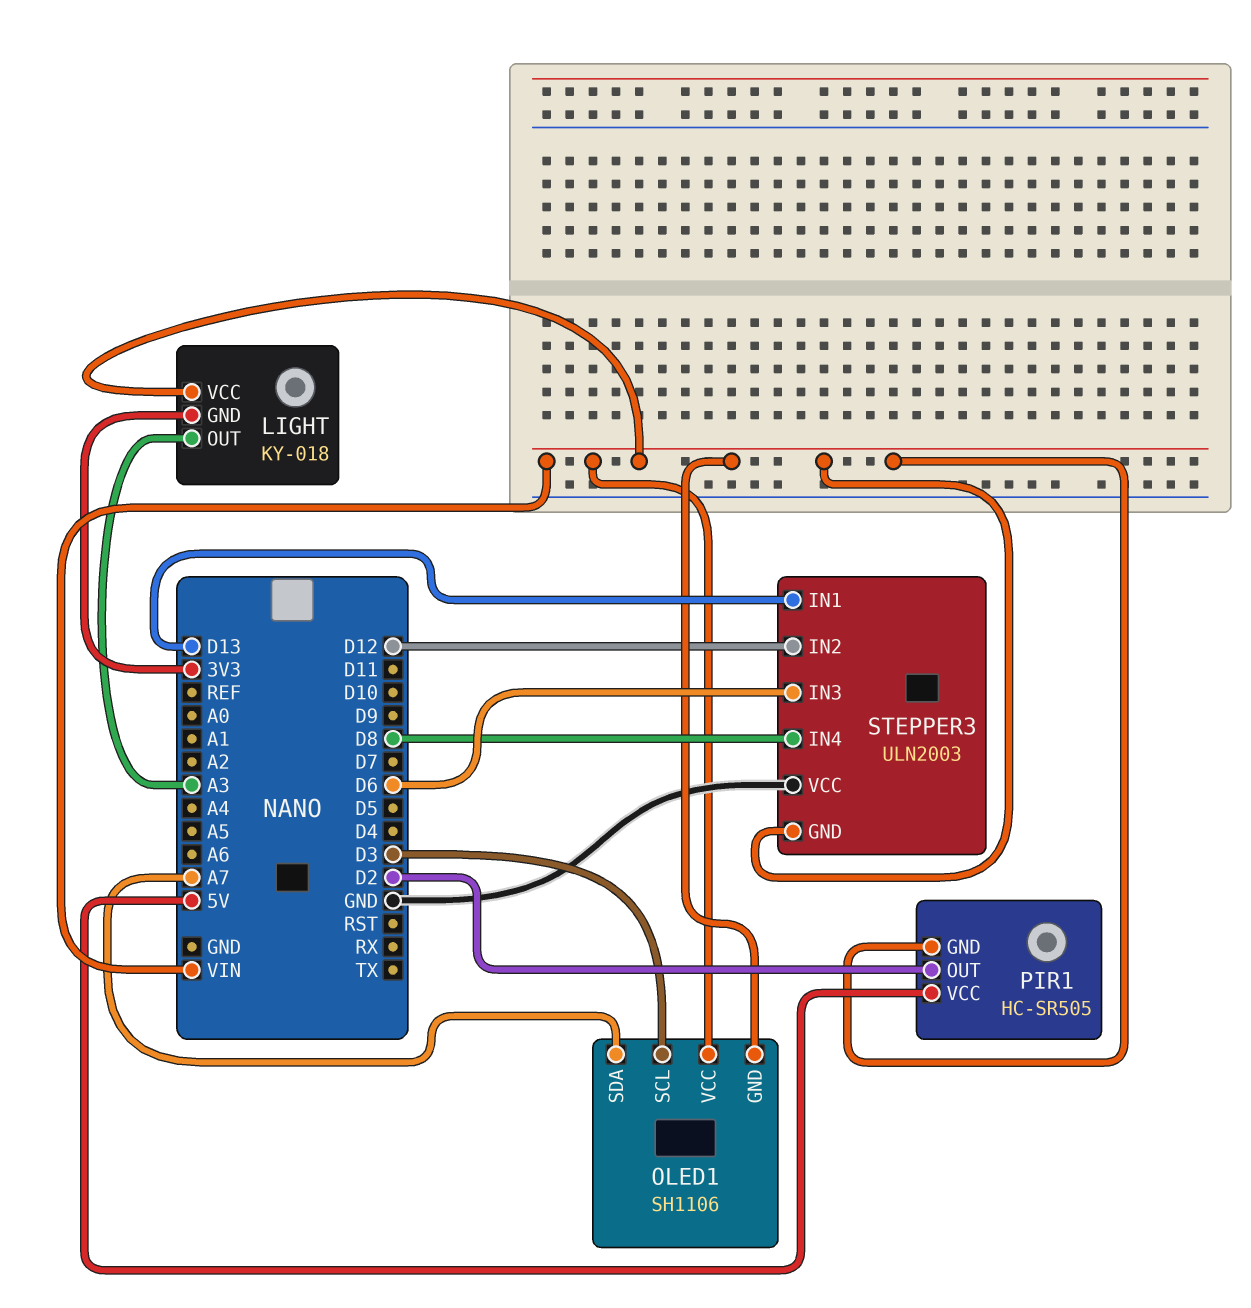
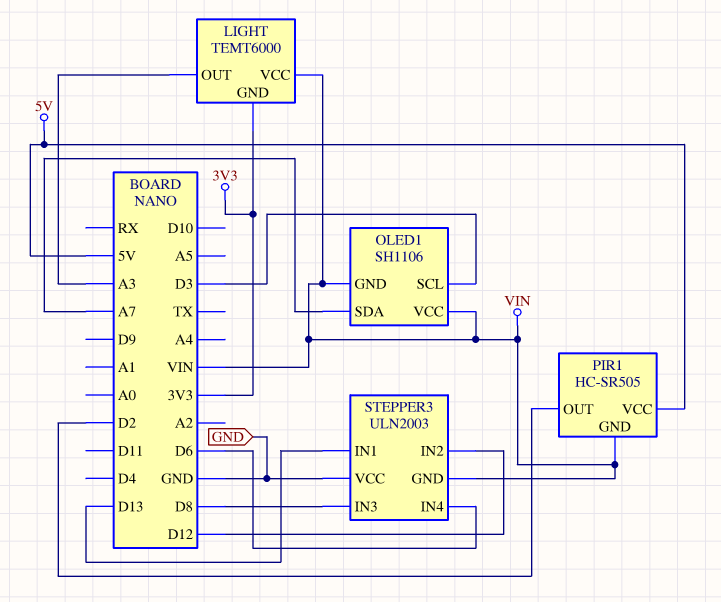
LIGHT: KY-018 -> TEMT6000
STEPPER3 pin IN3: D6 -> D8
STEPPER3 pin IN4: D8 -> D6

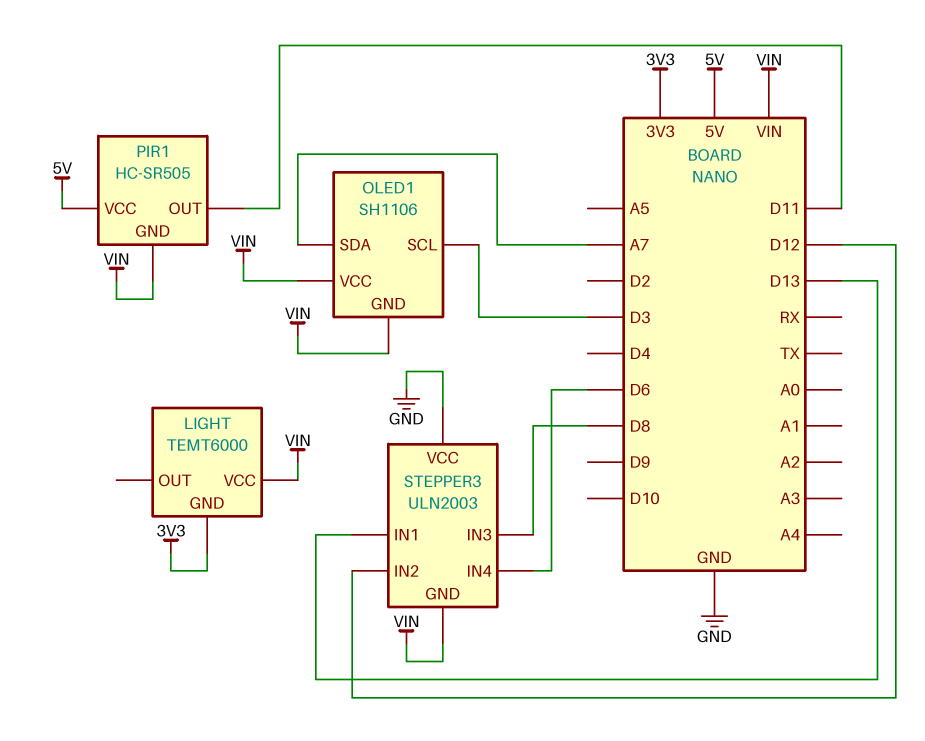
LIGHT pin OUT: A3 -> none
PIR1 pin OUT: D2 -> D11

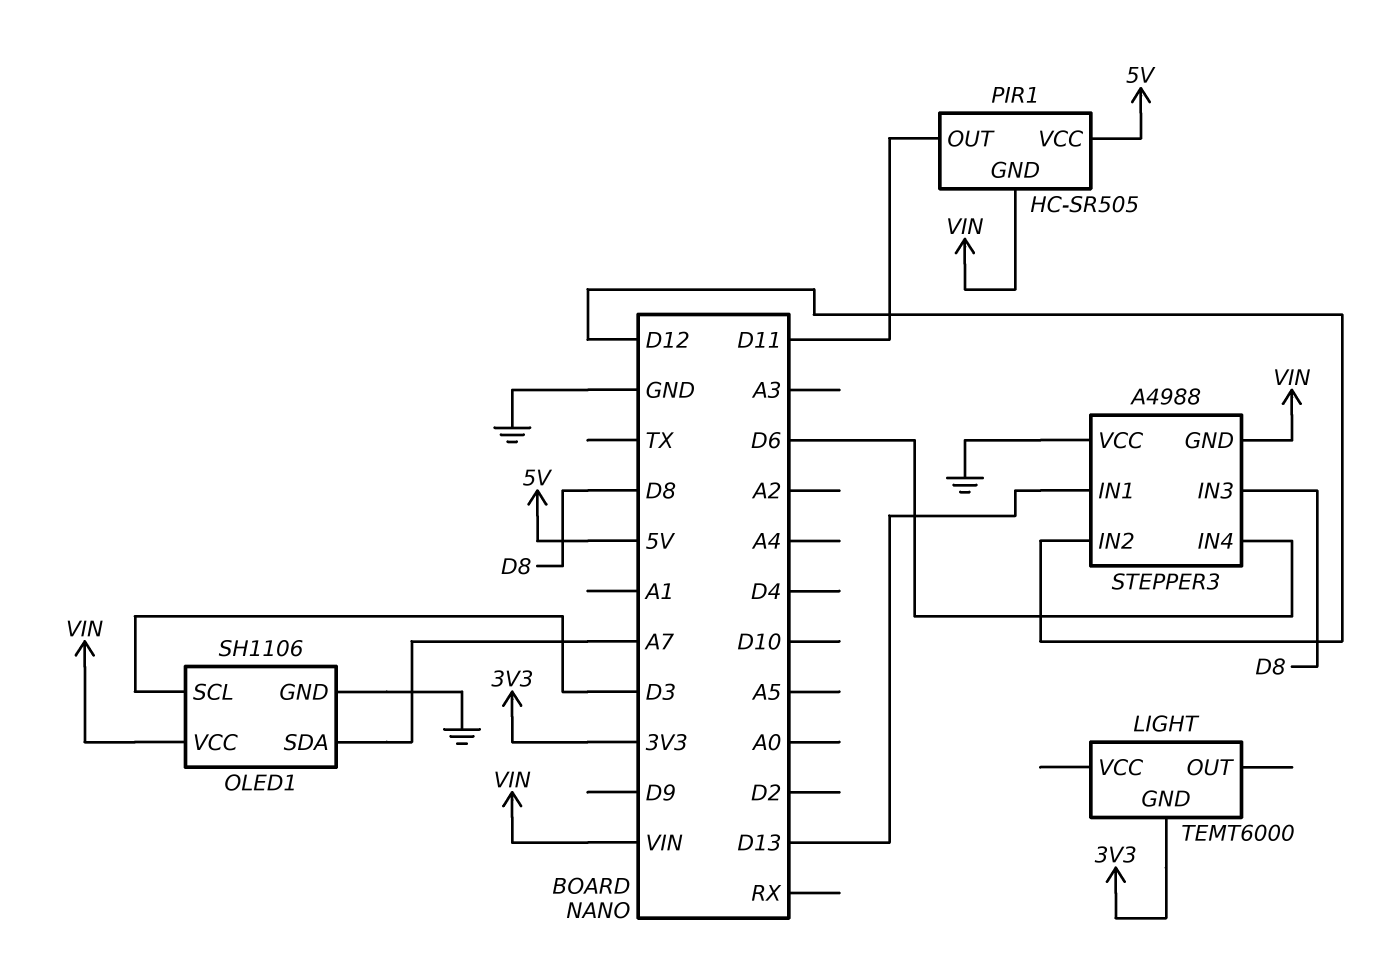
LIGHT pin VCC: VIN -> none
OLED1 pin GND: VIN -> GND
STEPPER3: ULN2003 -> A4988

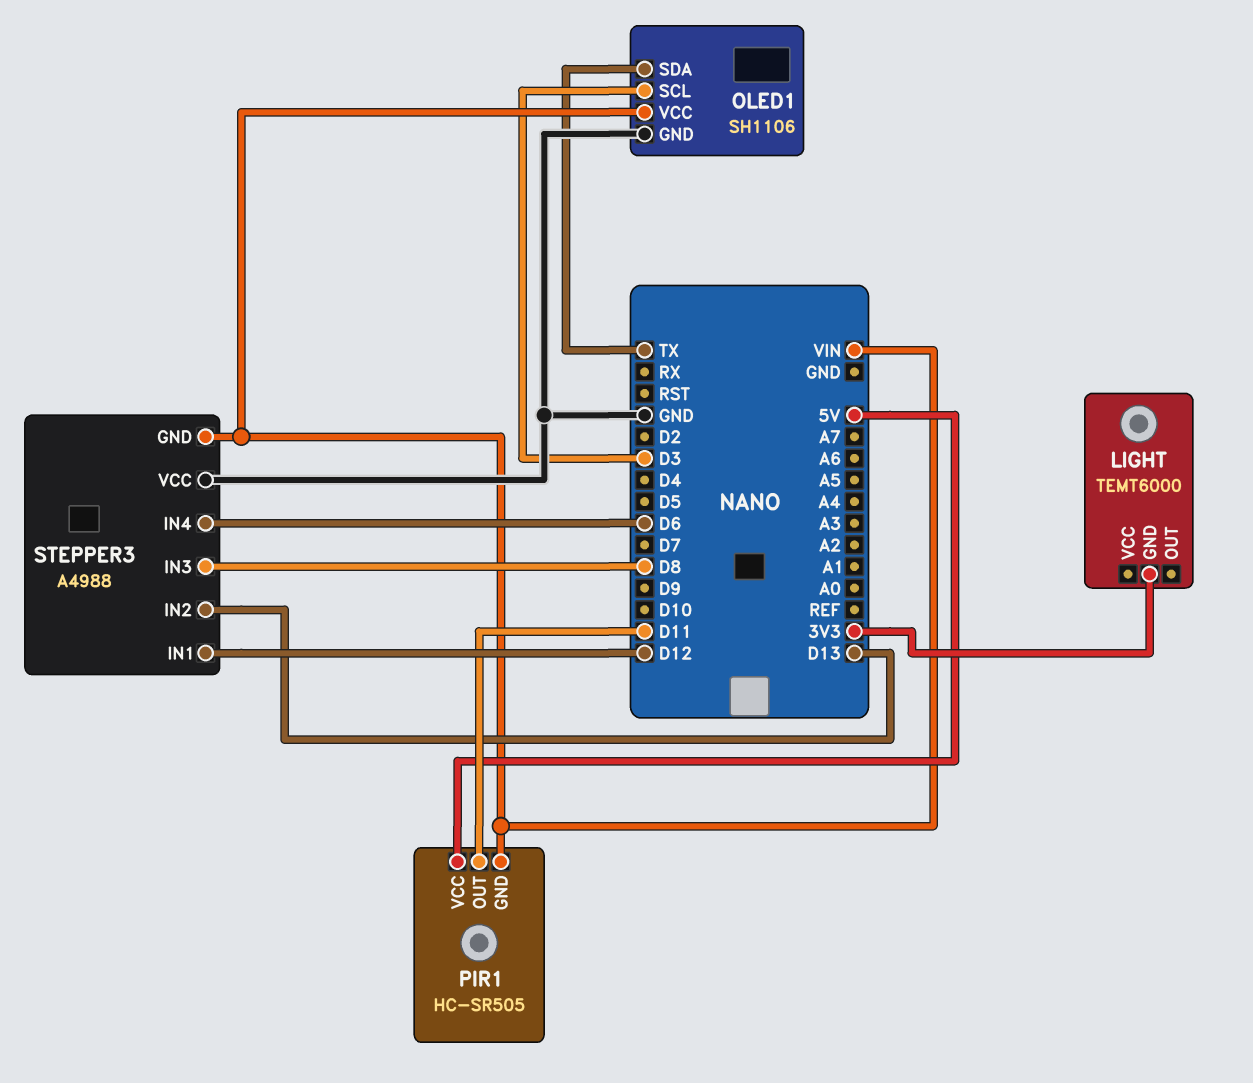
OLED1 pin SDA: A7 -> TX
STEPPER3 pin IN1: D13 -> D12
STEPPER3 pin IN2: D12 -> D13

